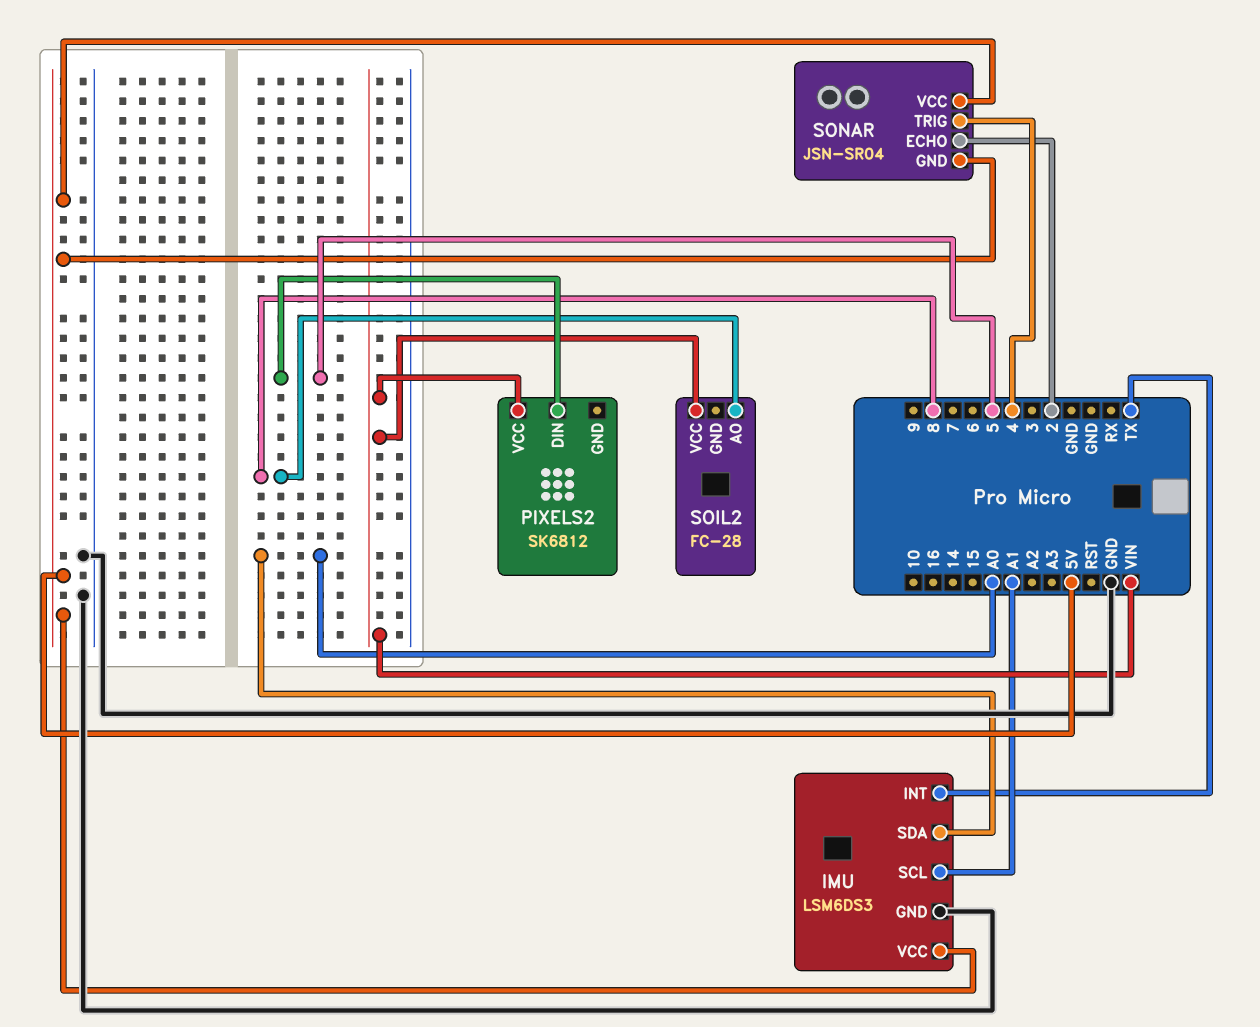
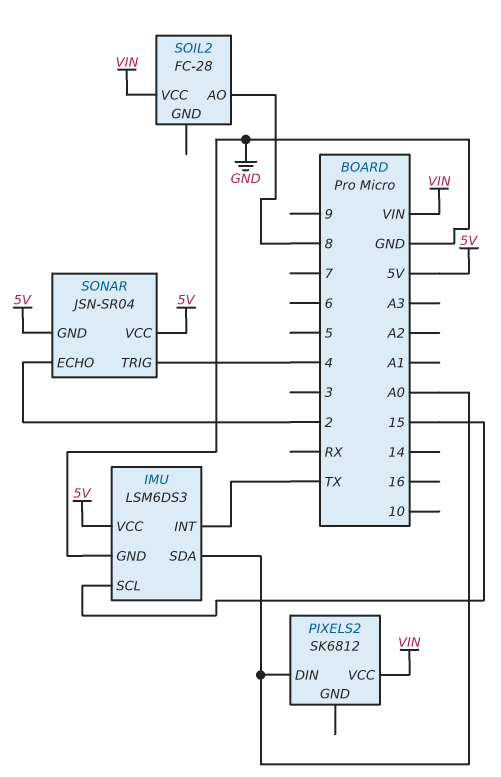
IMU pin SCL: A1 -> 15
PIXELS2 pin DIN: 5 -> A0

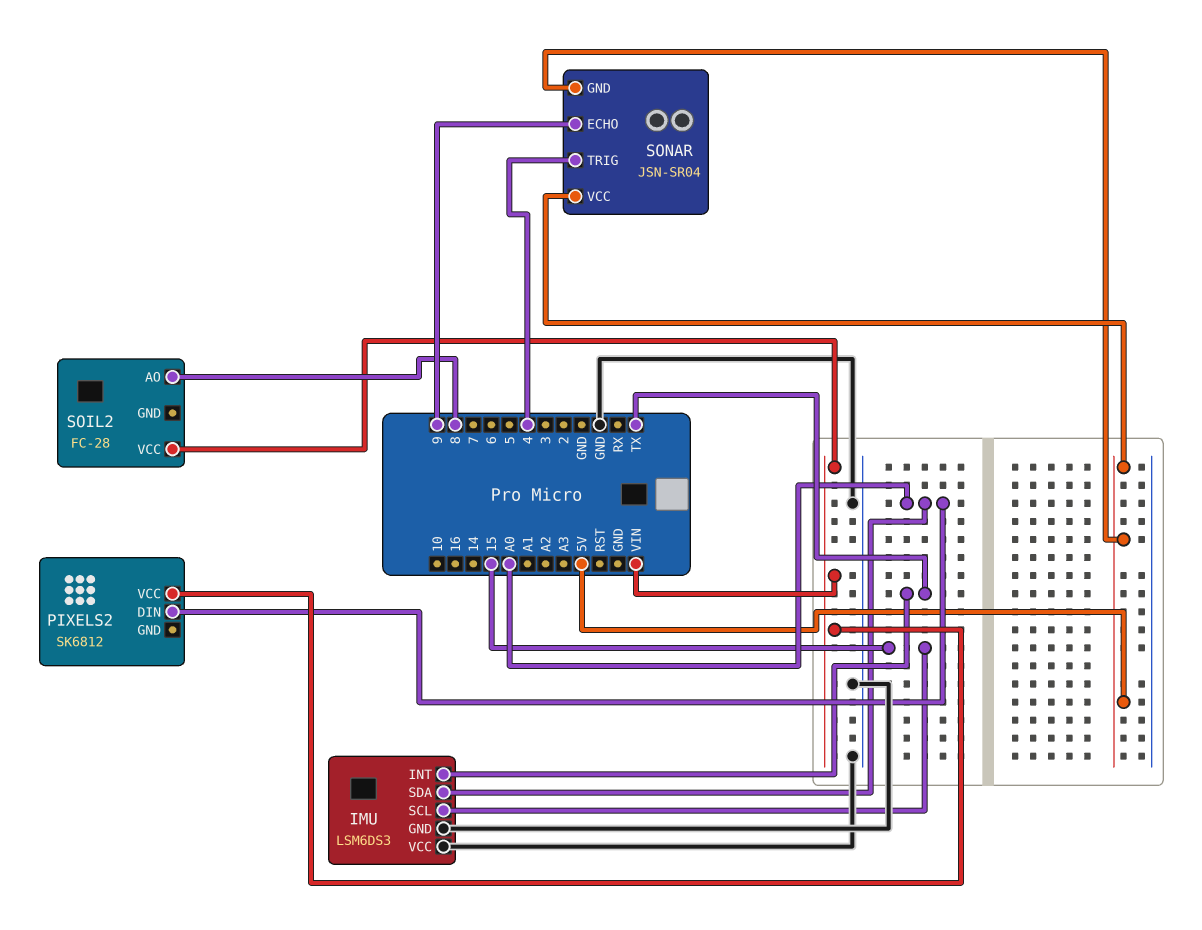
IMU pin VCC: 5V -> GND
SONAR pin ECHO: 2 -> 9

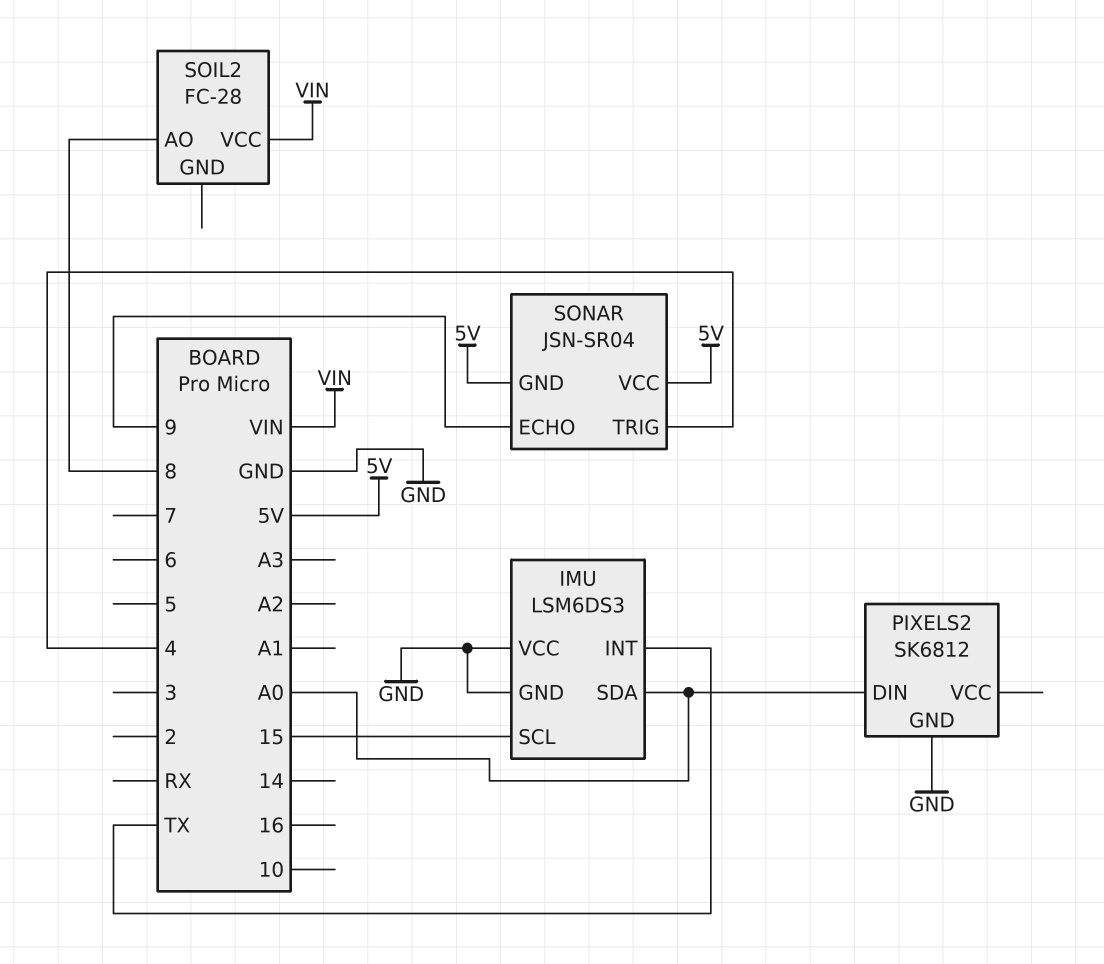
PIXELS2 pin GND: none -> GND
PIXELS2 pin VCC: VIN -> none

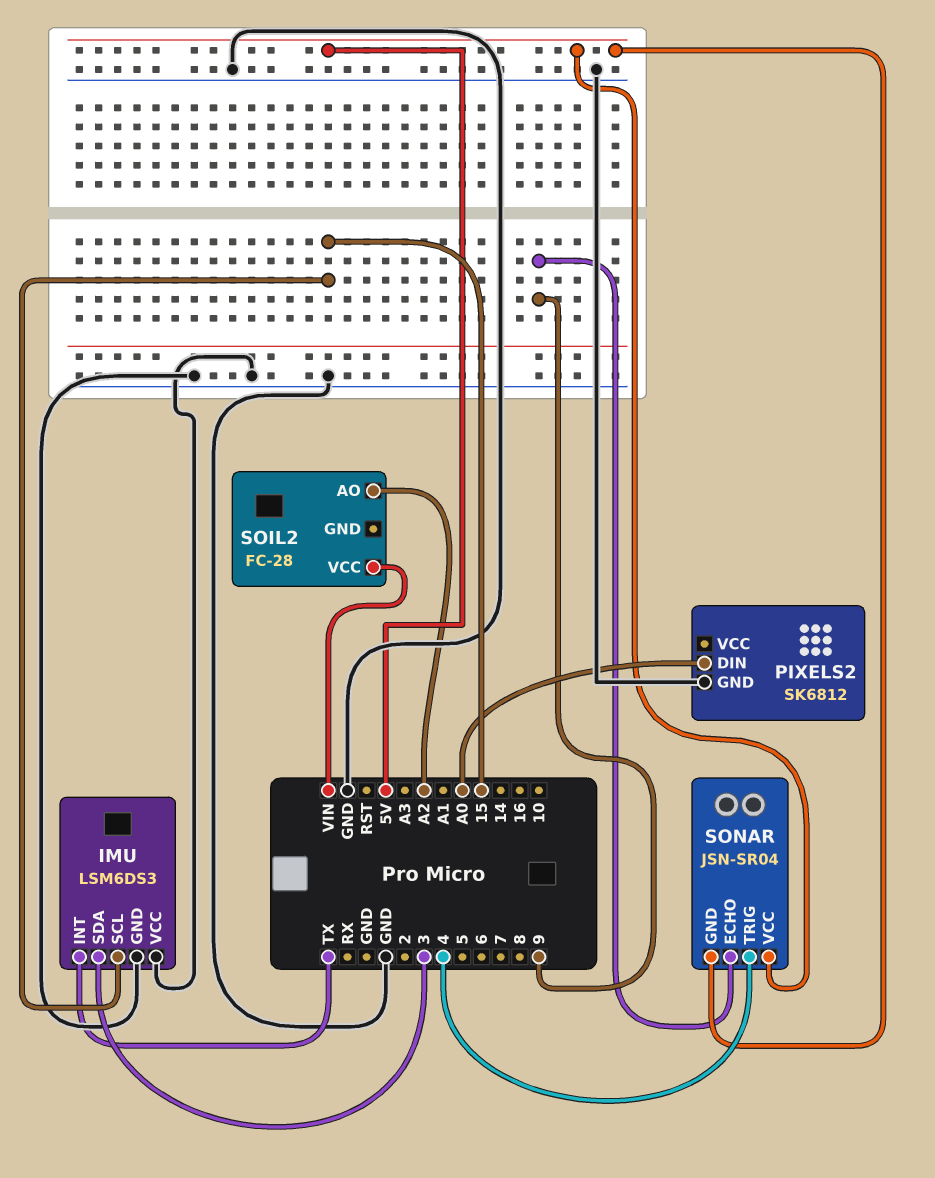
IMU pin SDA: A0 -> 3
SOIL2 pin AO: 8 -> A2

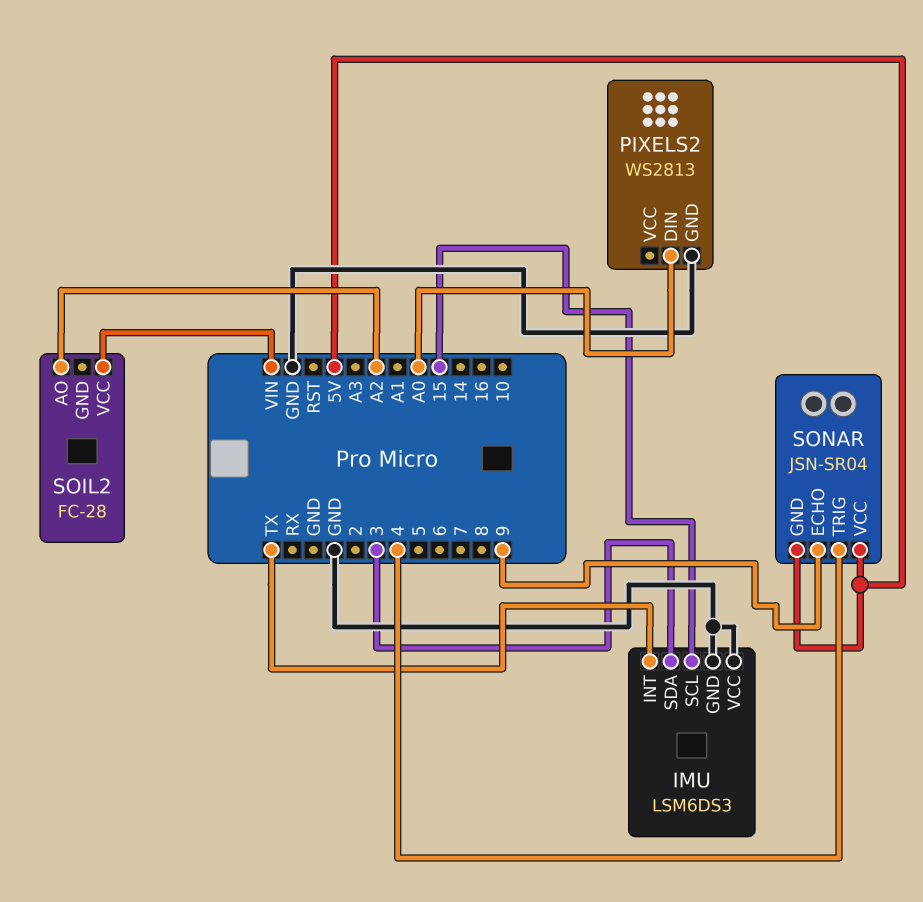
PIXELS2: SK6812 -> WS2813

